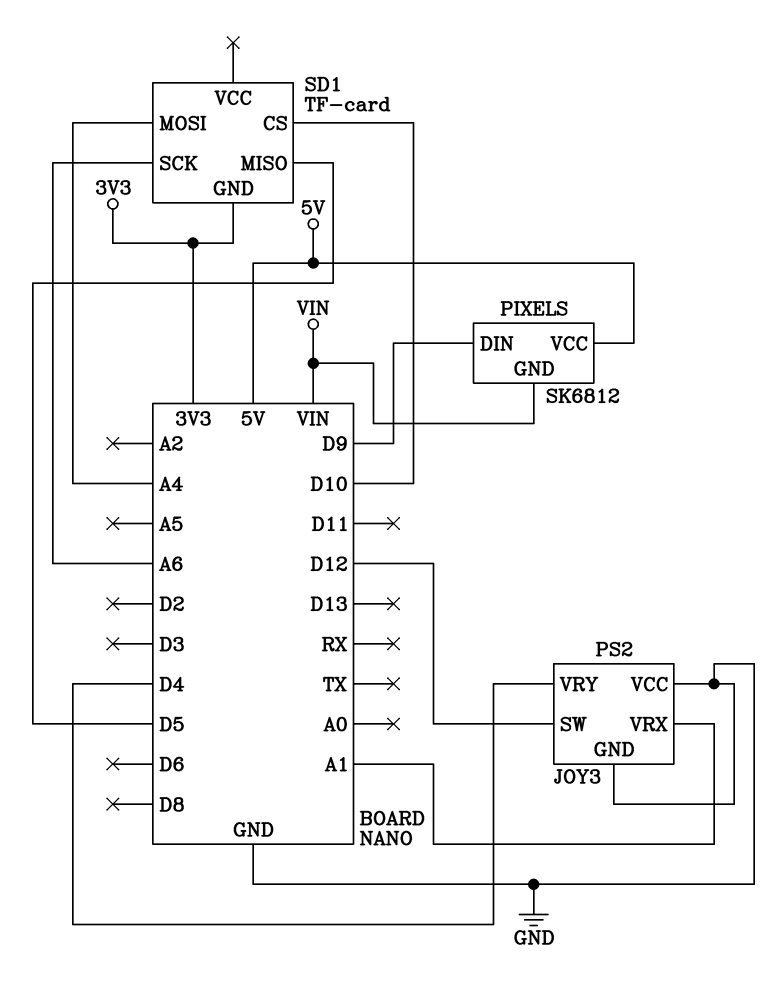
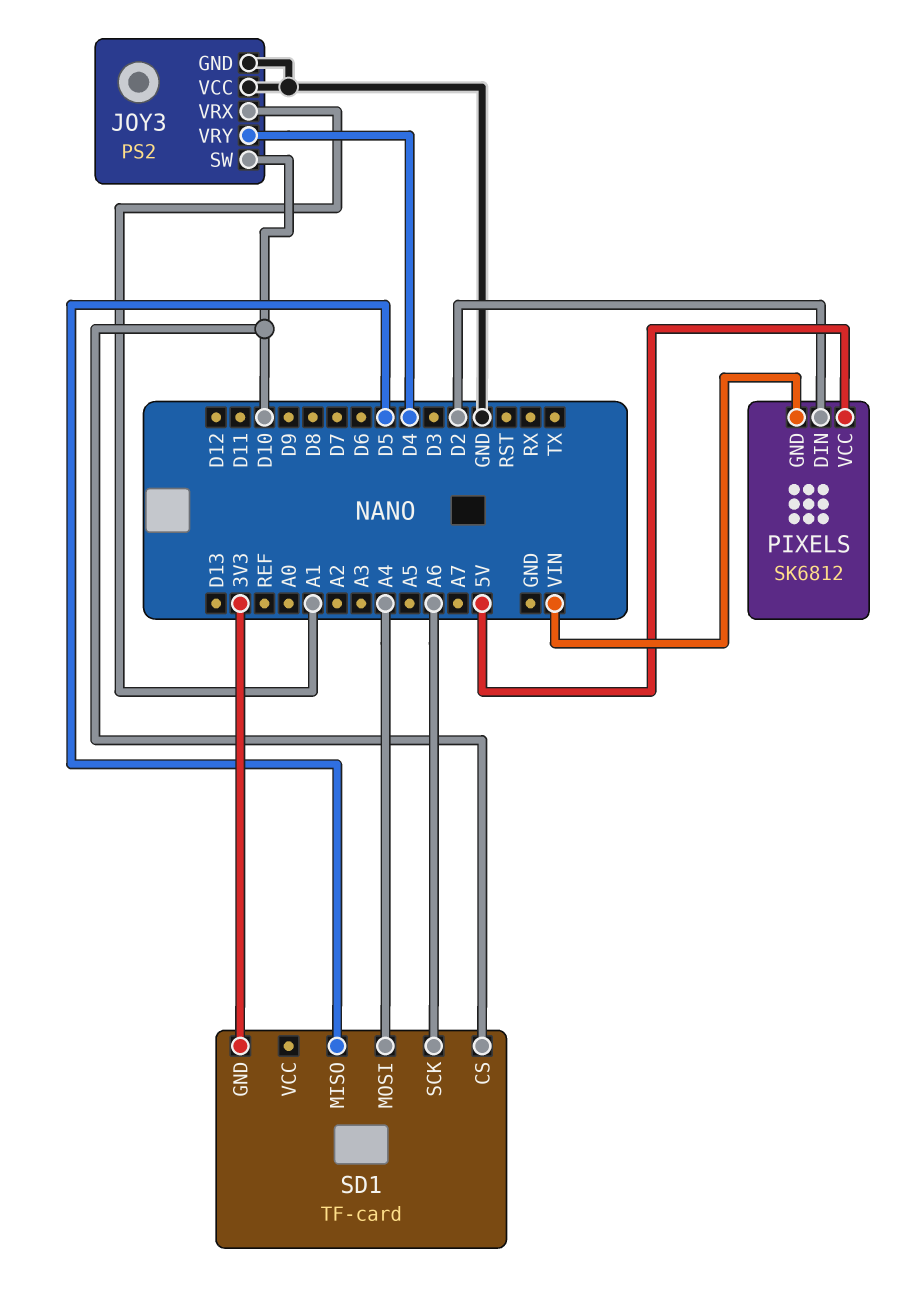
JOY3 pin SW: D12 -> D10
PIXELS pin DIN: D9 -> D2

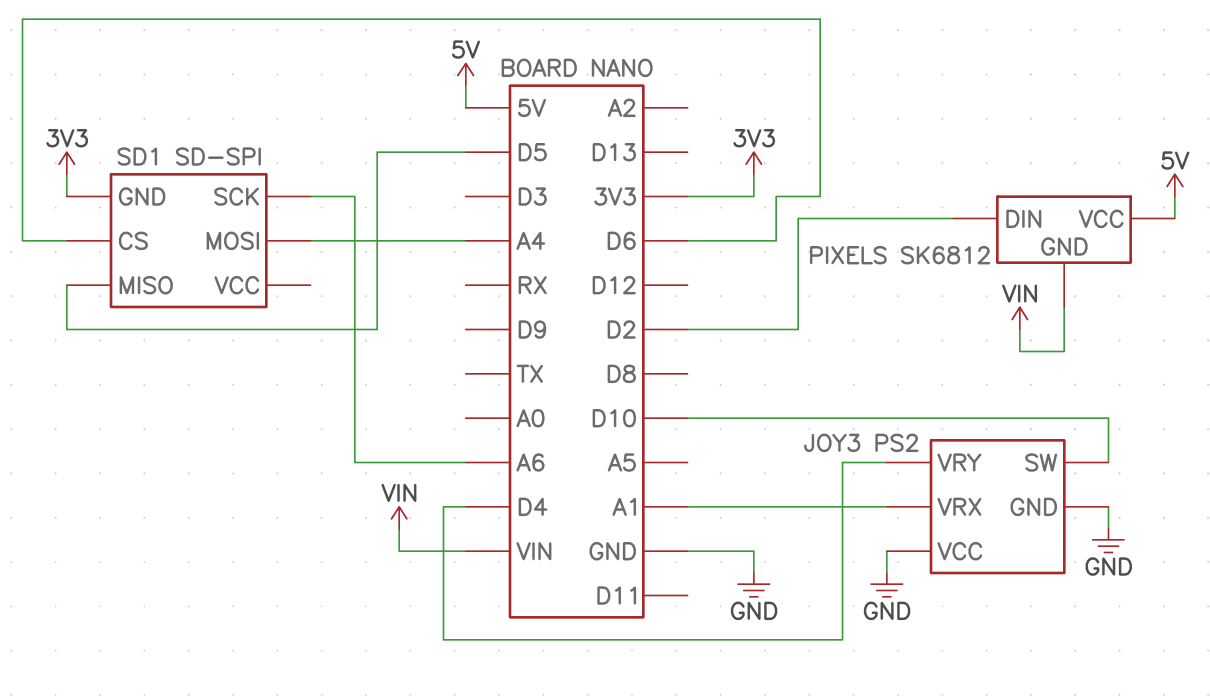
SD1: TF-card -> SD-SPI
SD1 pin CS: D10 -> D6

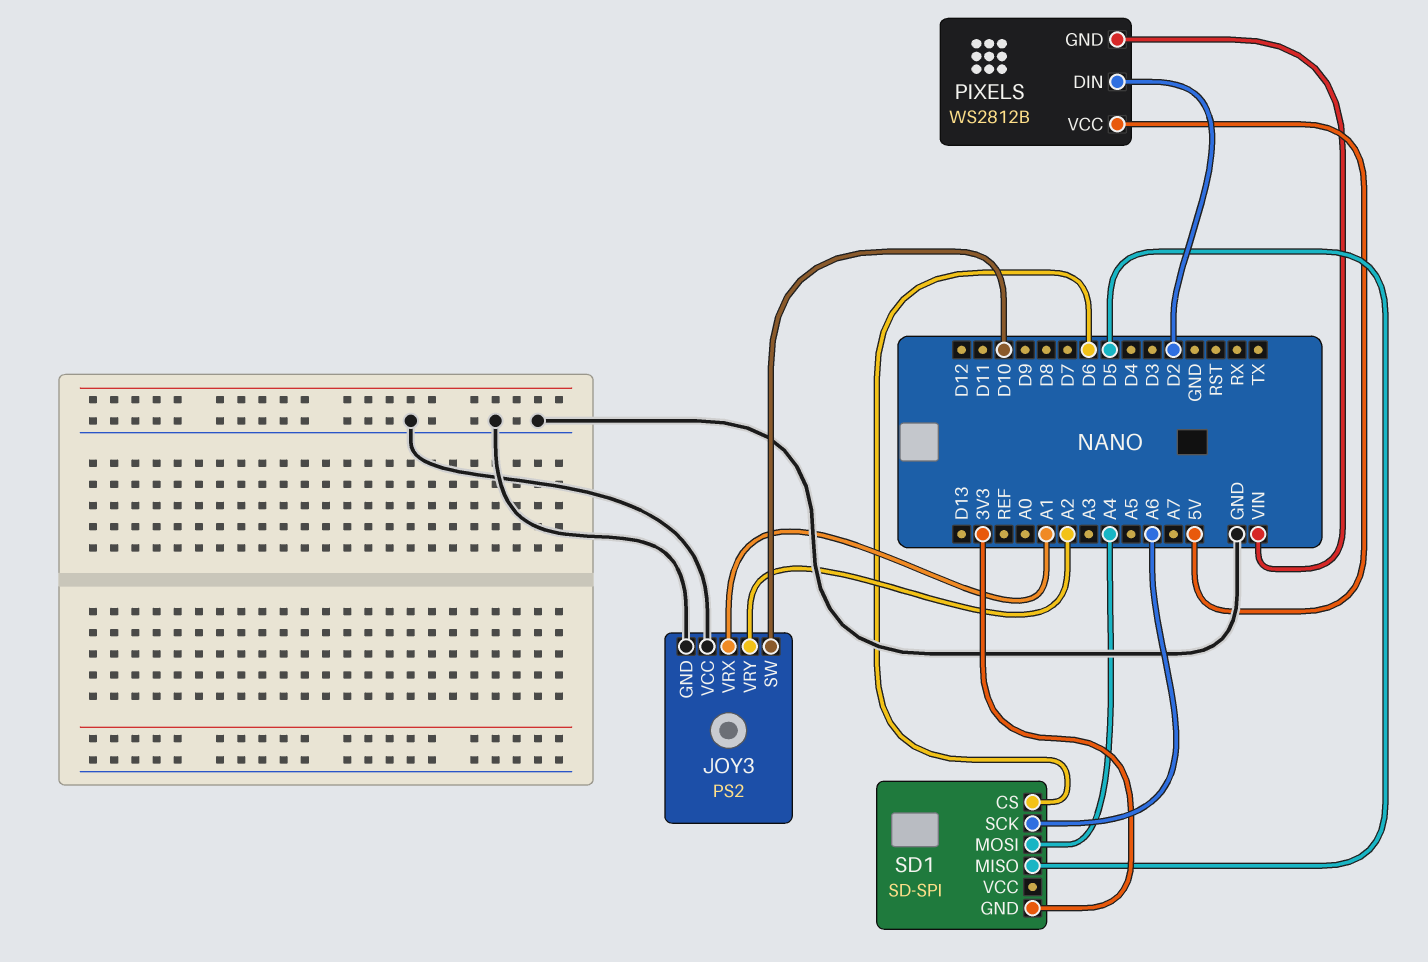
JOY3 pin VRY: D4 -> A2
PIXELS: SK6812 -> WS2812B

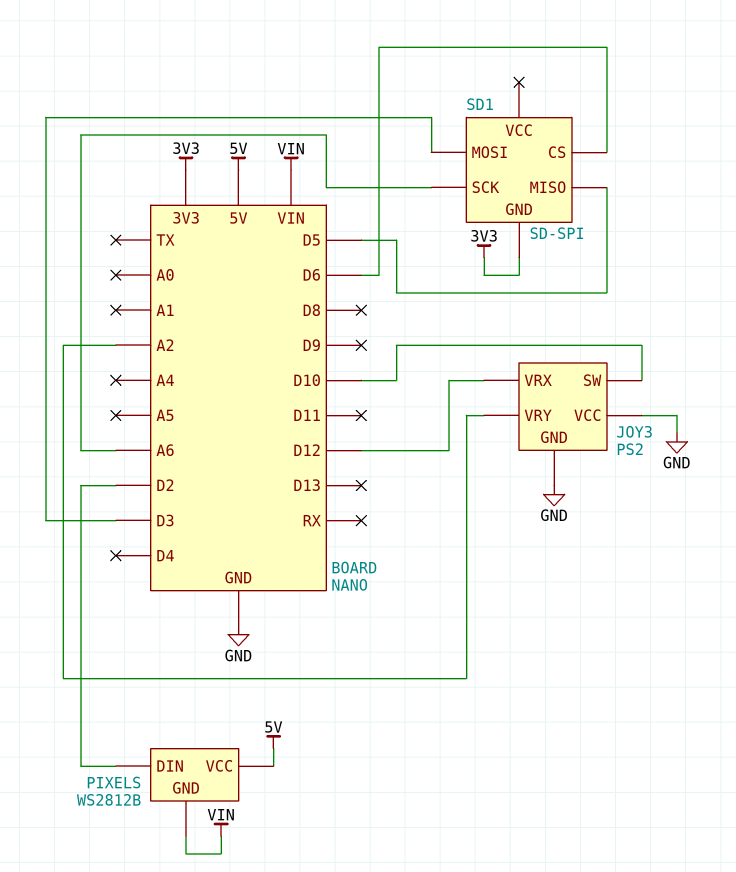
JOY3 pin VRX: A1 -> D12
SD1 pin MOSI: A4 -> D3

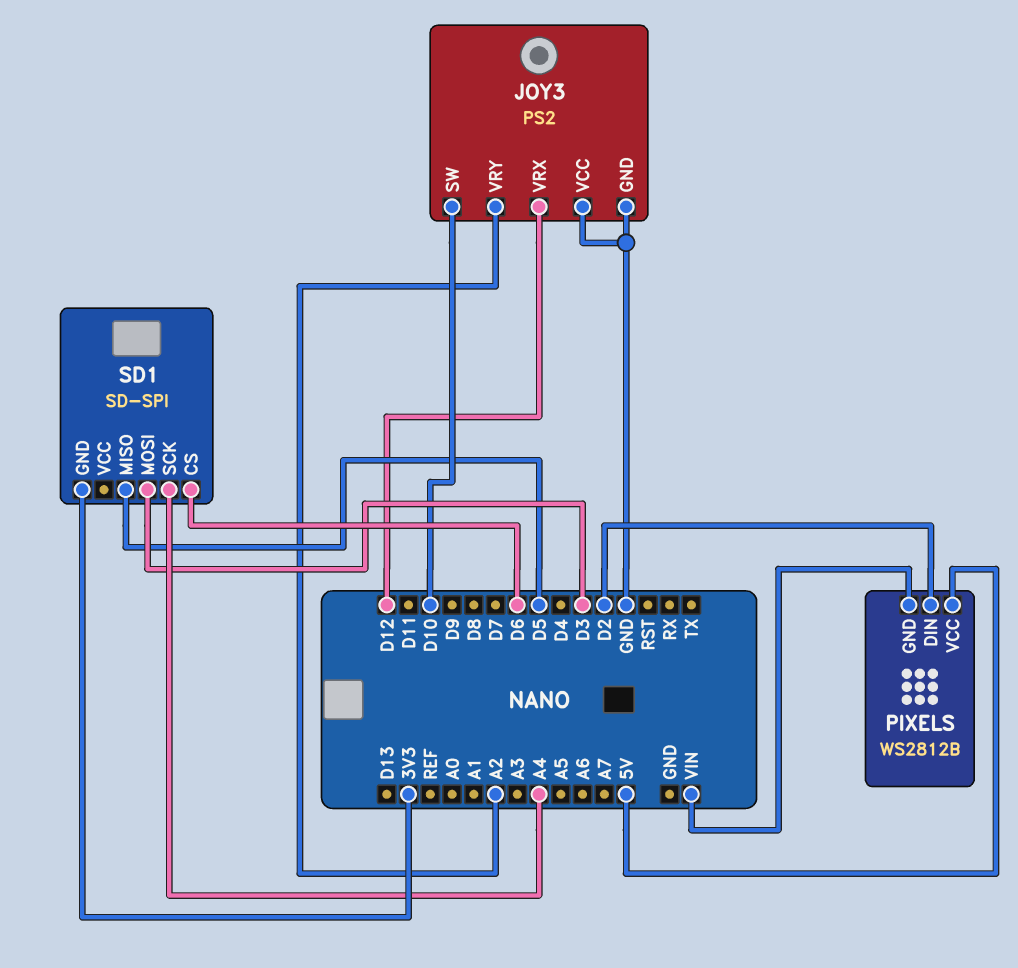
SD1 pin SCK: A6 -> A4

